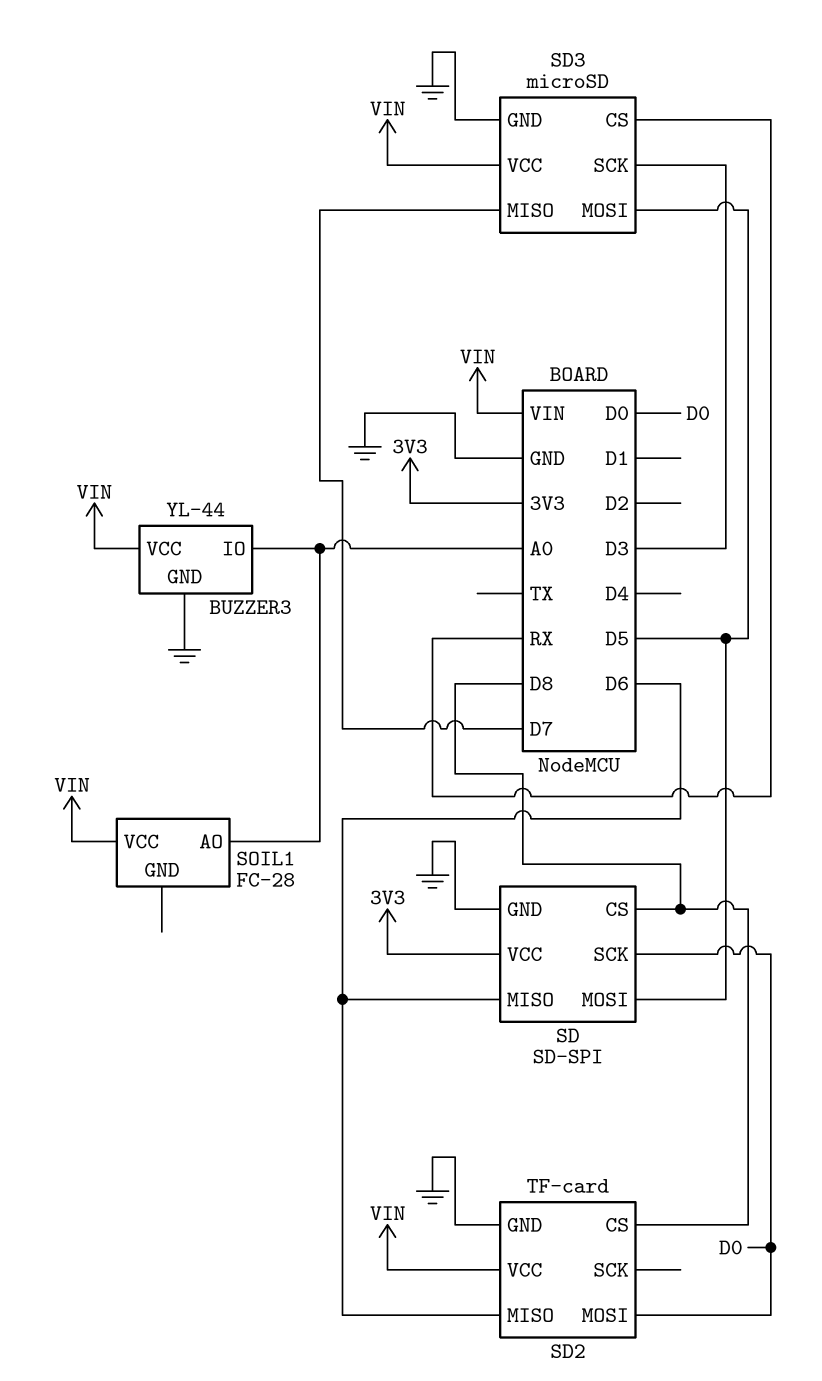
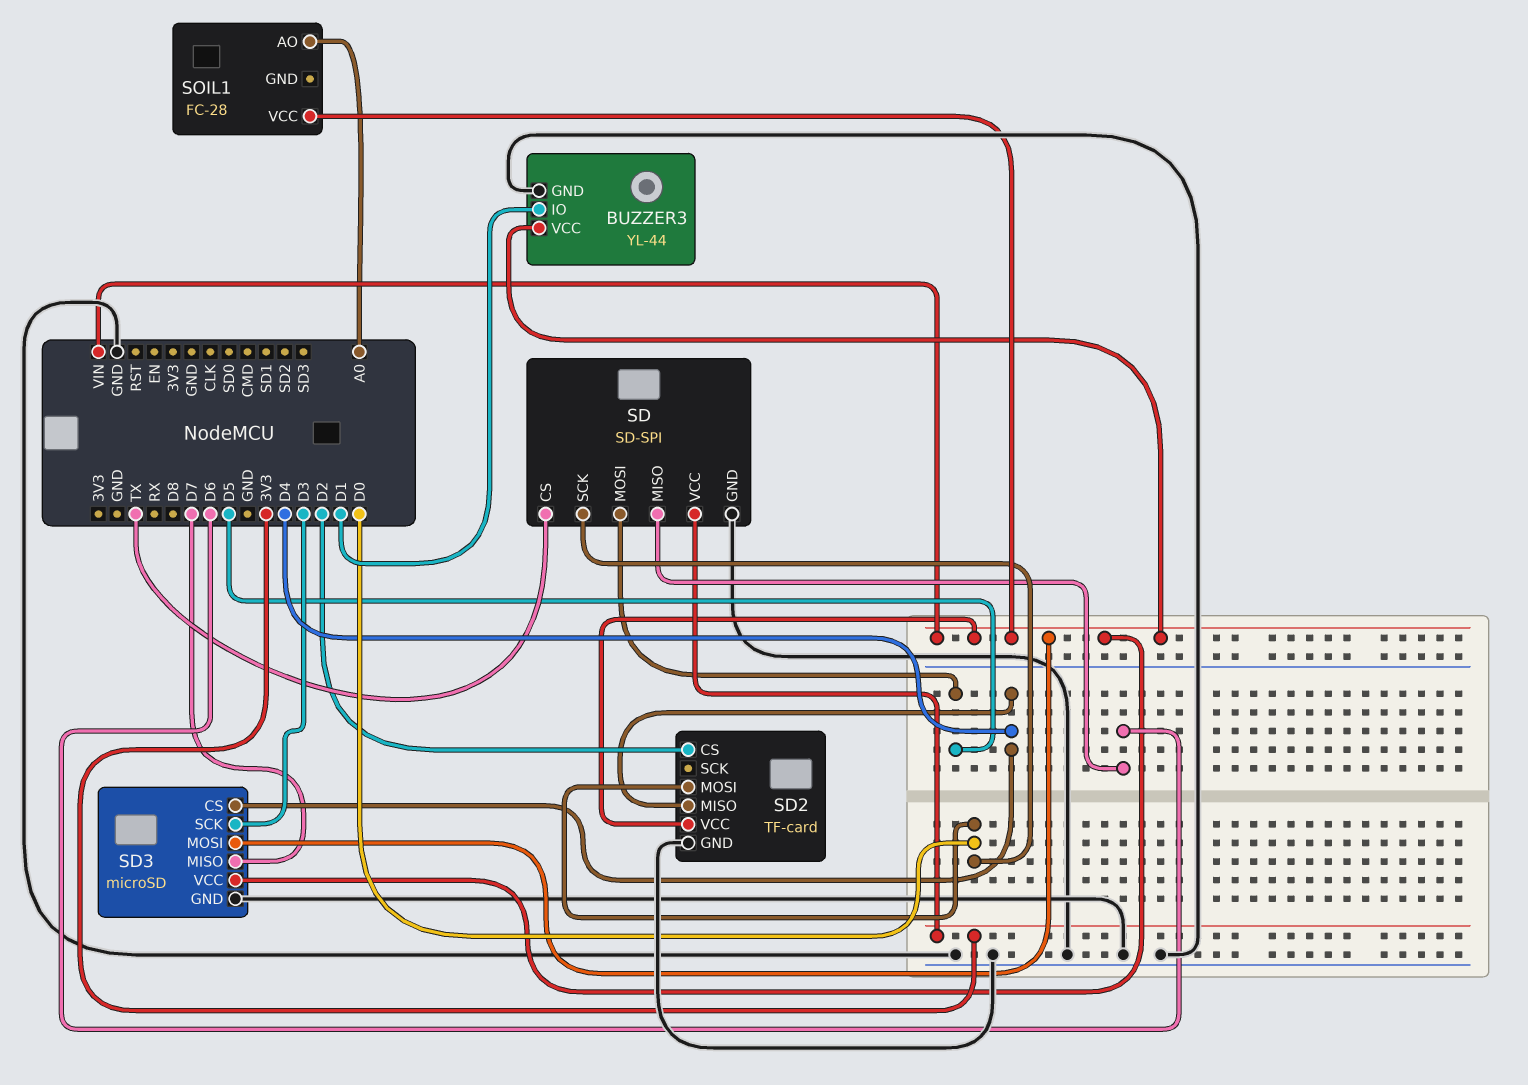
BUZZER3 pin IO: A0 -> D1
SD pin CS: D8 -> TX
SD2 pin CS: D8 -> D2
SD2 pin MISO: D6 -> D4
SD3 pin CS: RX -> D4
SD3 pin MOSI: D5 -> VIN

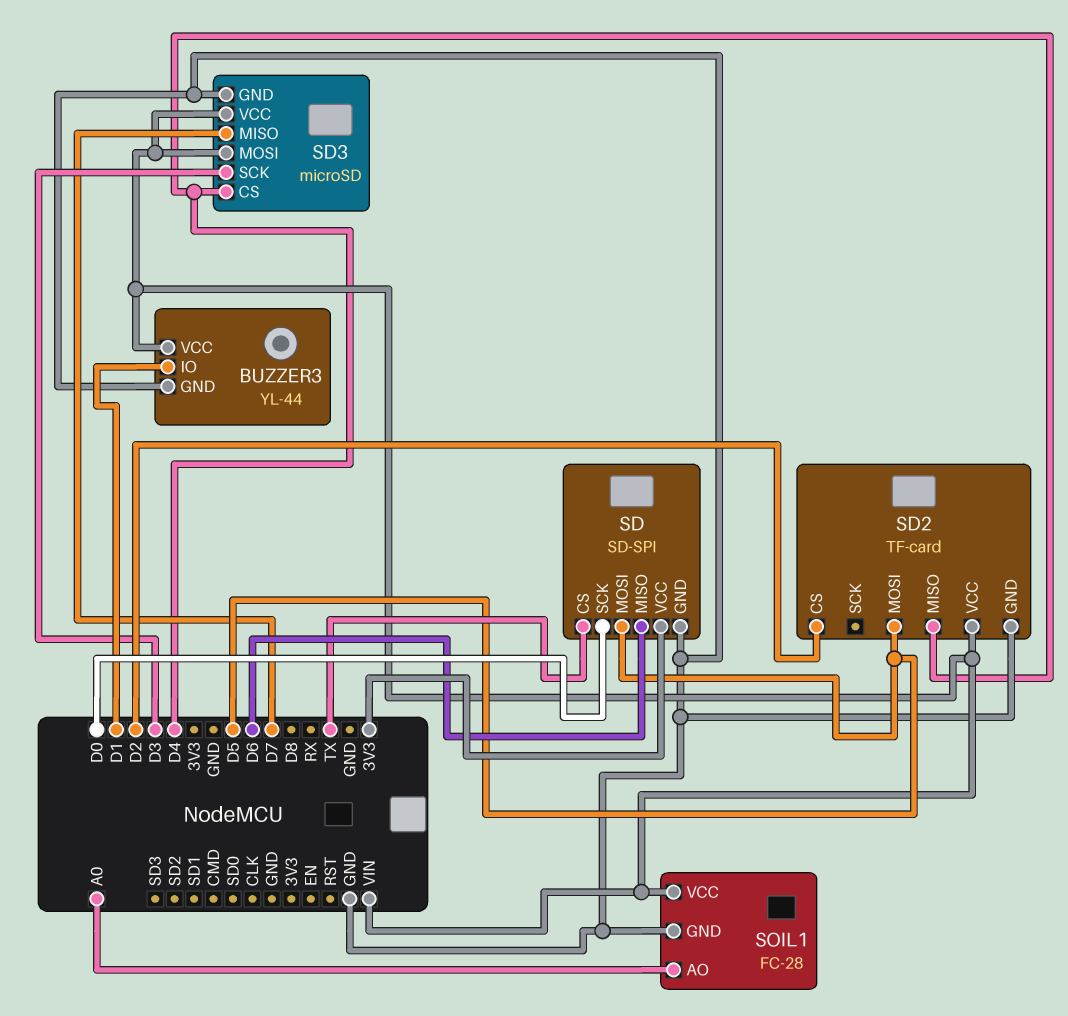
SD2 pin MOSI: D0 -> D5
SOIL1 pin GND: none -> GND

